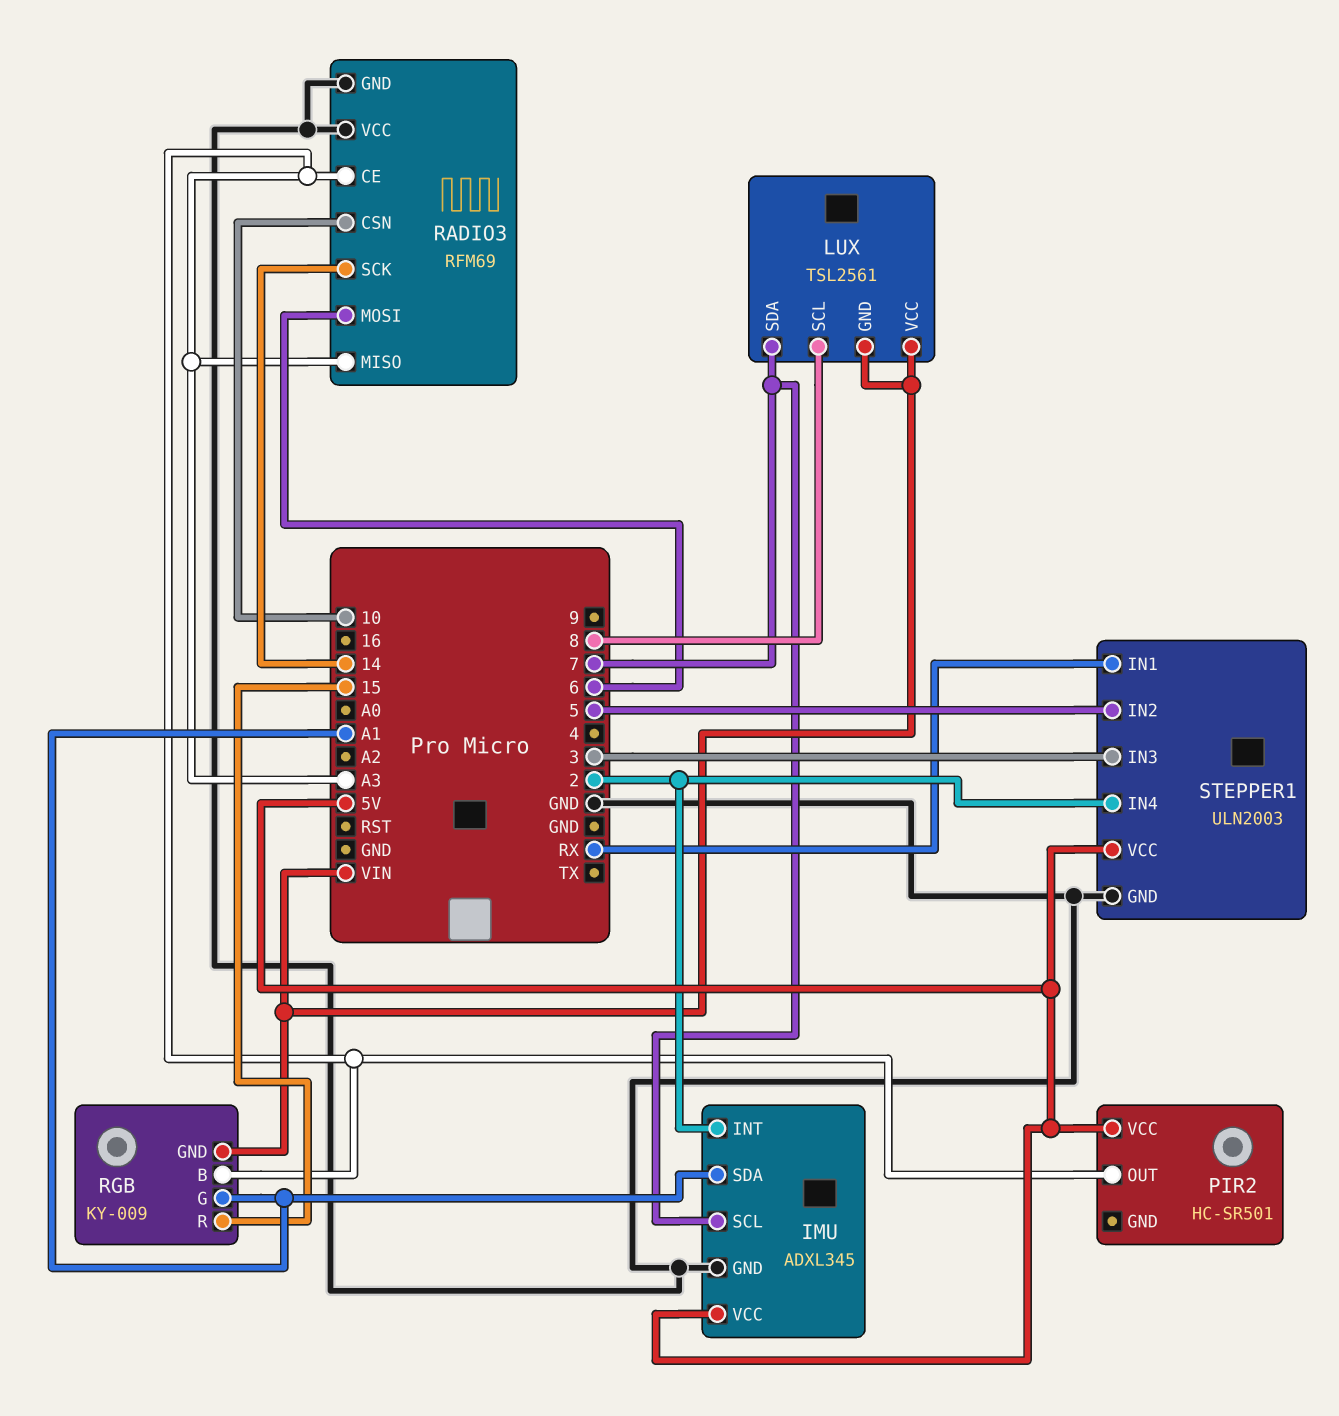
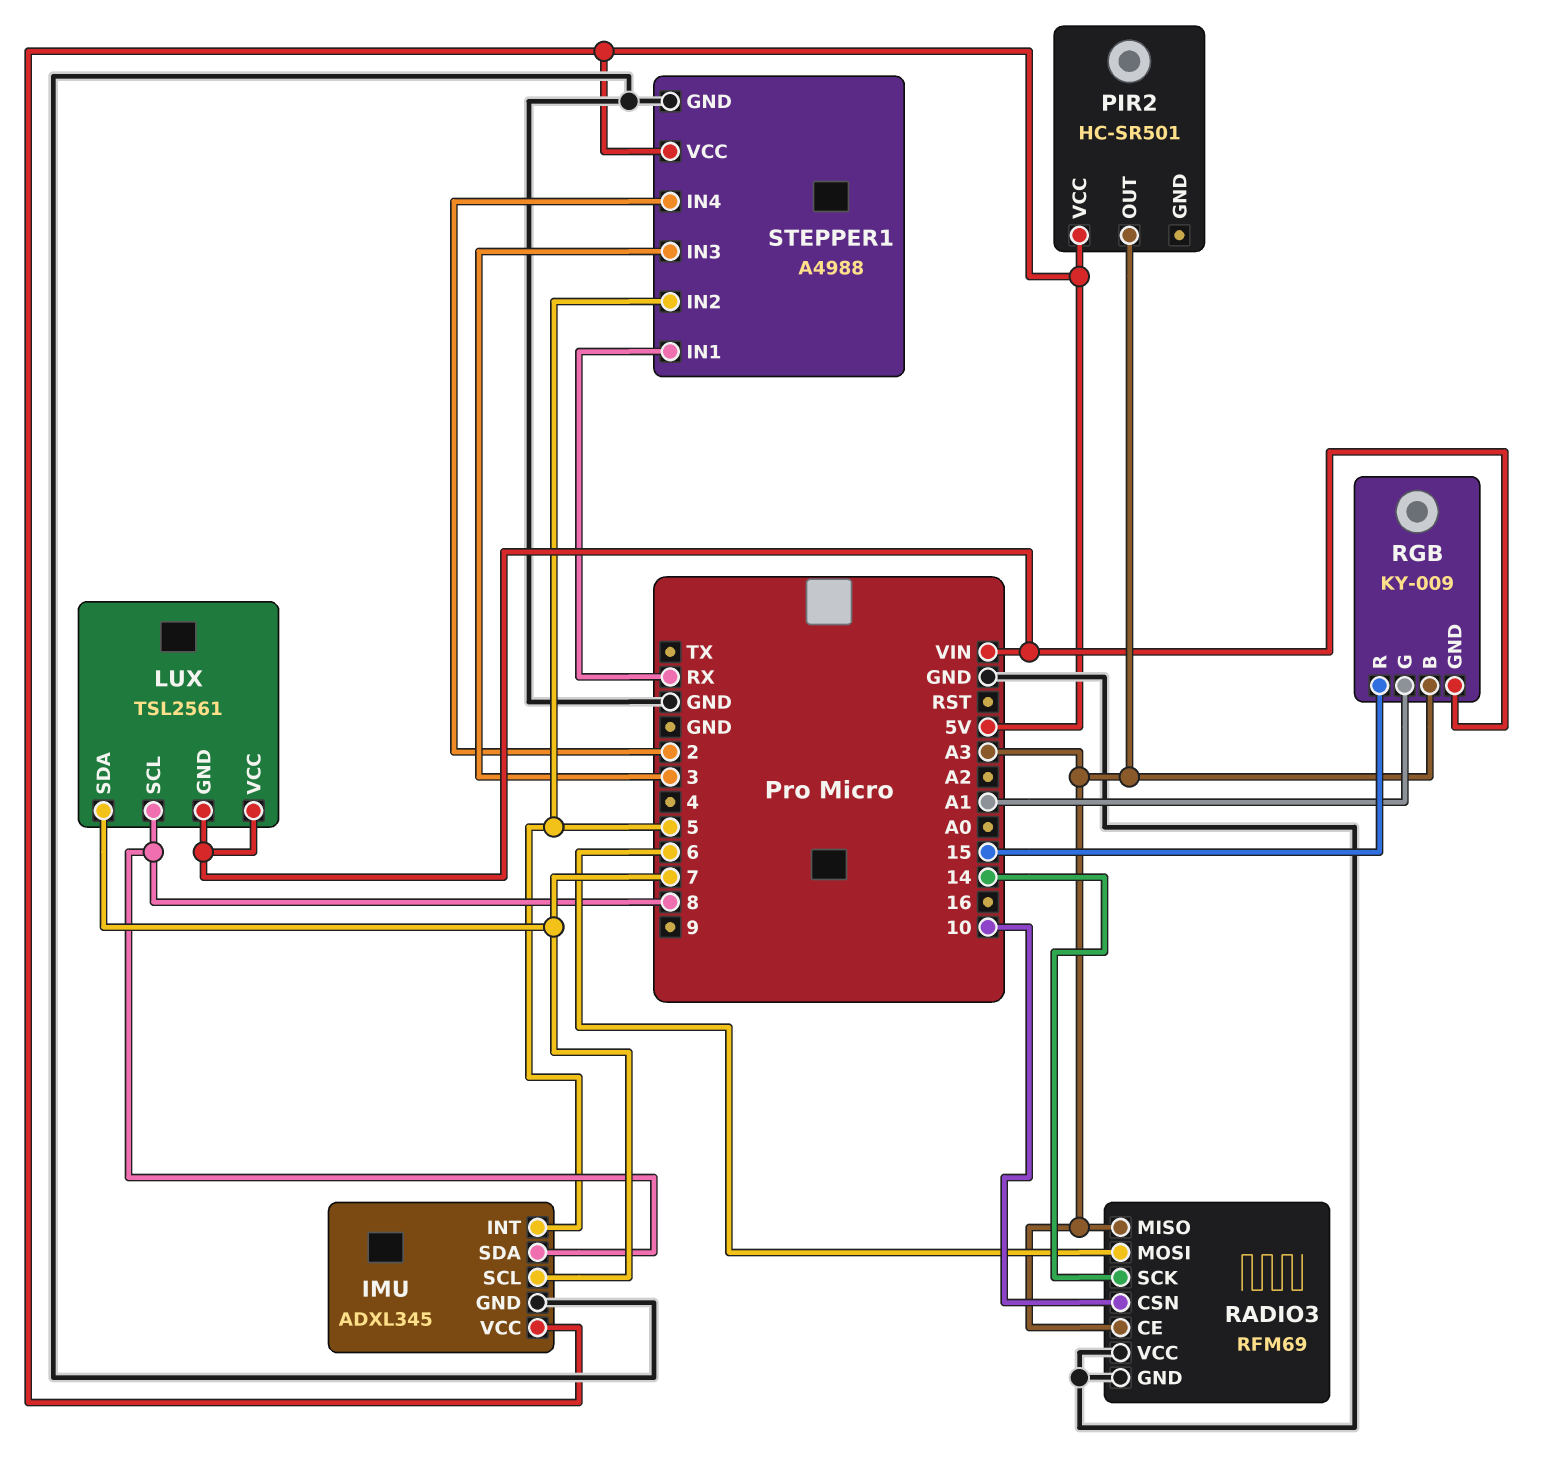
IMU pin INT: 2 -> 5
IMU pin SDA: A1 -> 8
STEPPER1: ULN2003 -> A4988

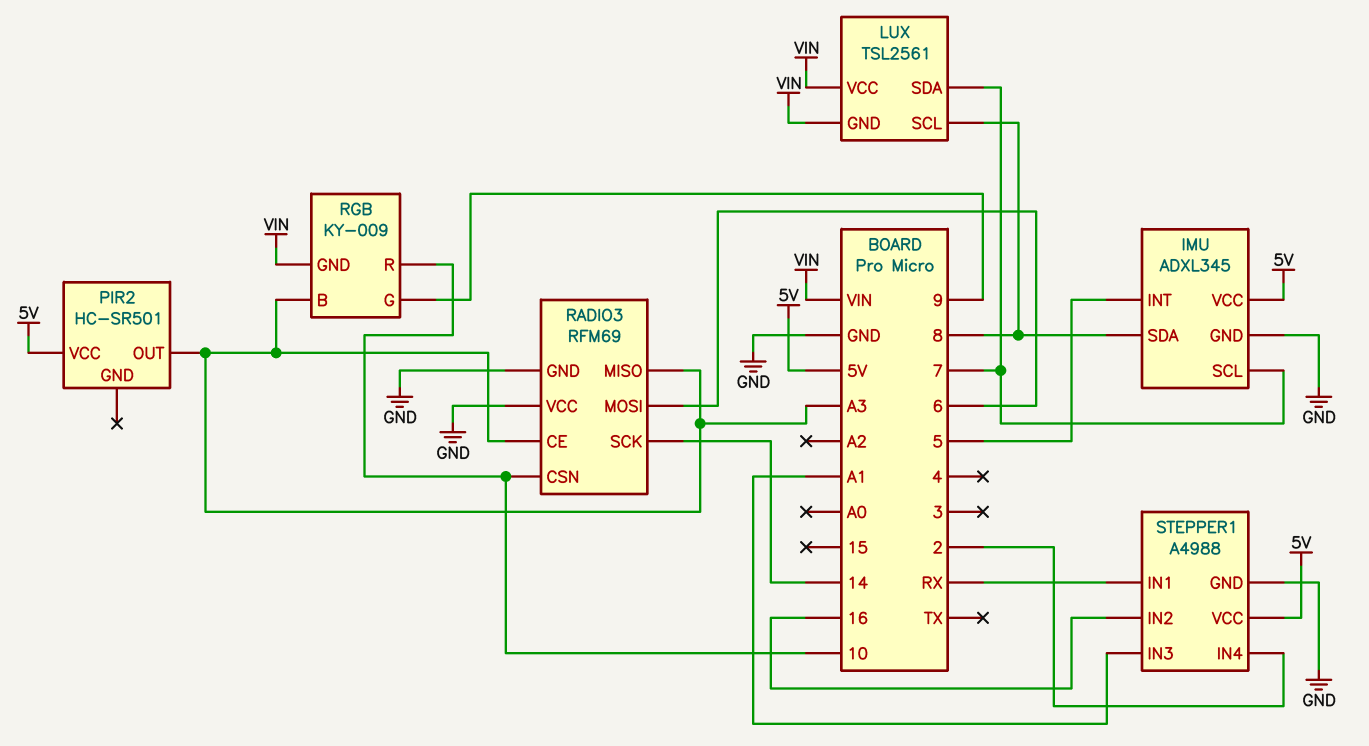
RGB pin G: A1 -> 9
RGB pin R: 15 -> 10
STEPPER1 pin IN2: 5 -> 16
STEPPER1 pin IN3: 3 -> A1

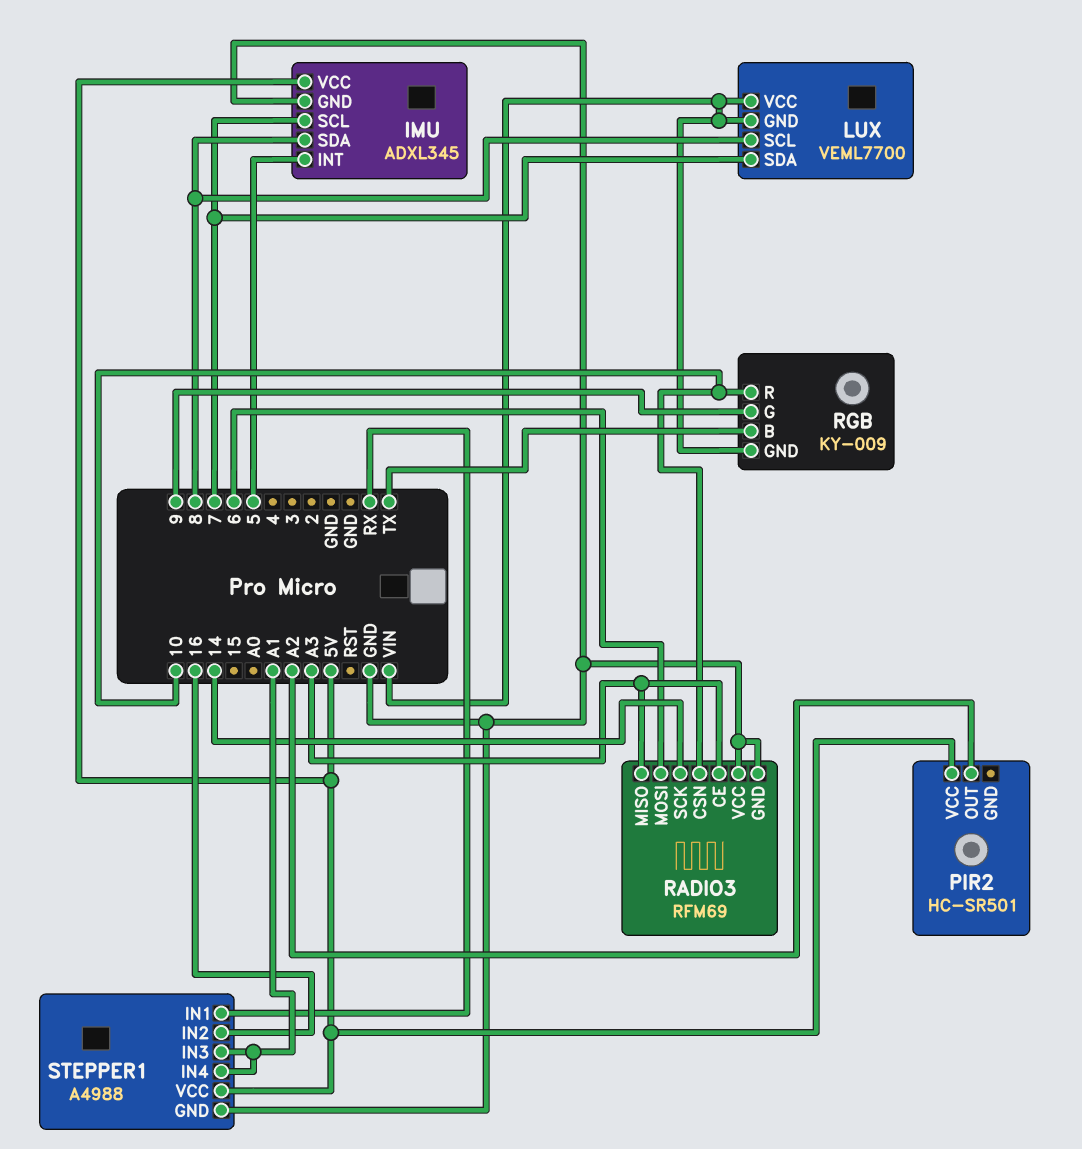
LUX: TSL2561 -> VEML7700
PIR2 pin OUT: A3 -> A2
RGB pin B: A3 -> TX
STEPPER1 pin IN4: 2 -> A1

